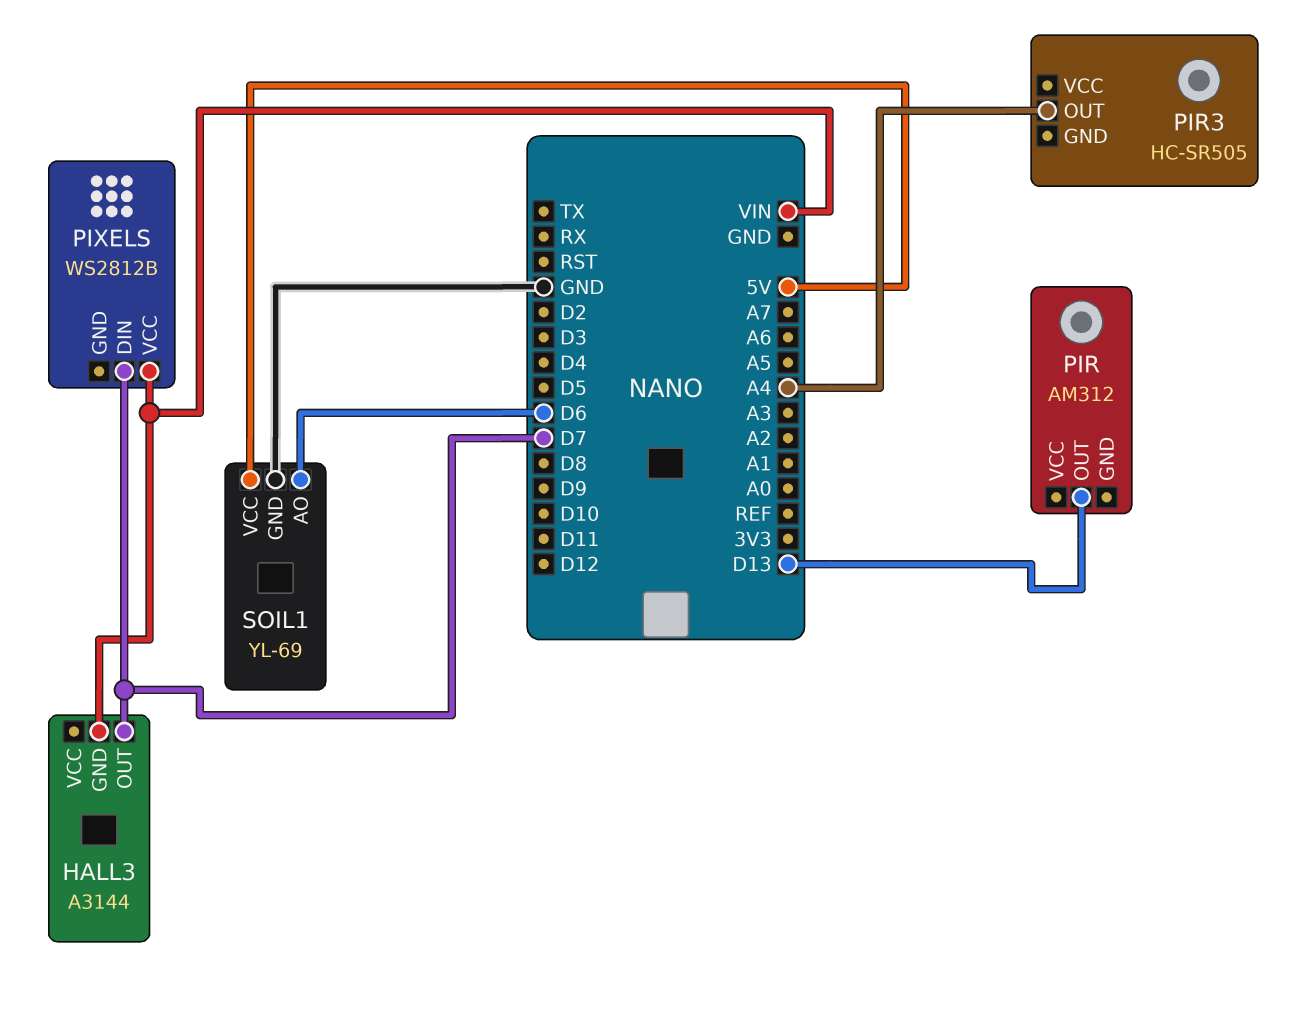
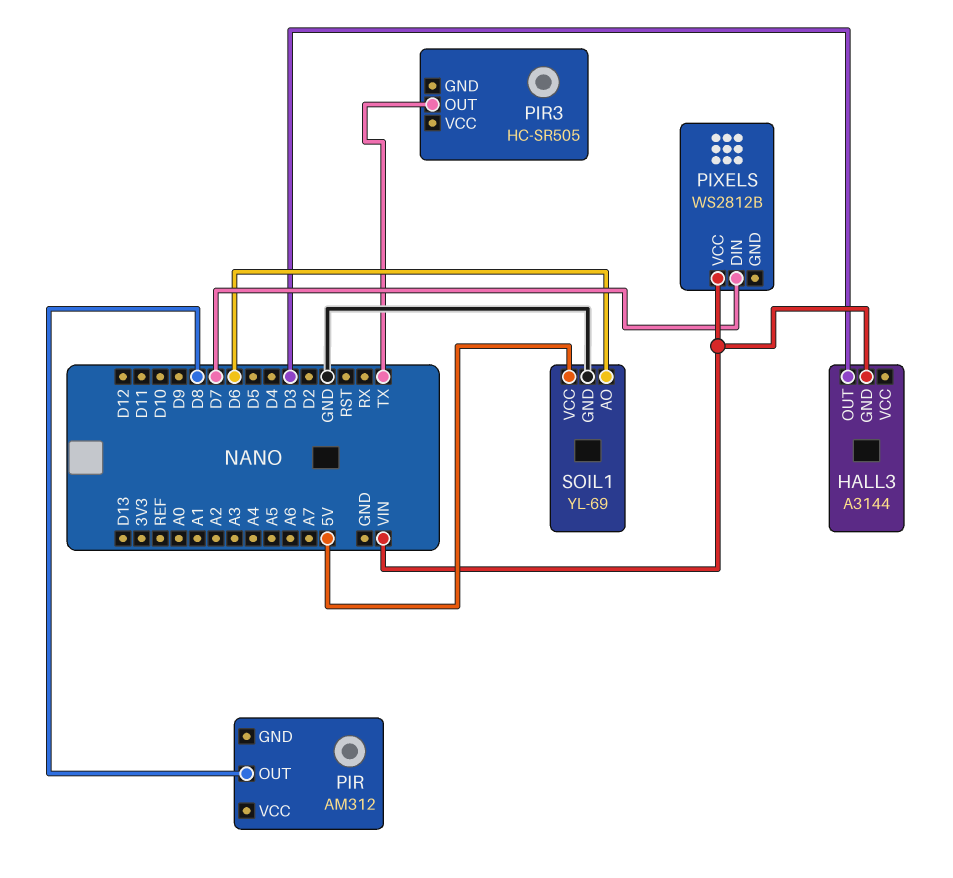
HALL3 pin OUT: D7 -> D3
PIR pin OUT: D13 -> D8
PIR3 pin OUT: A4 -> TX

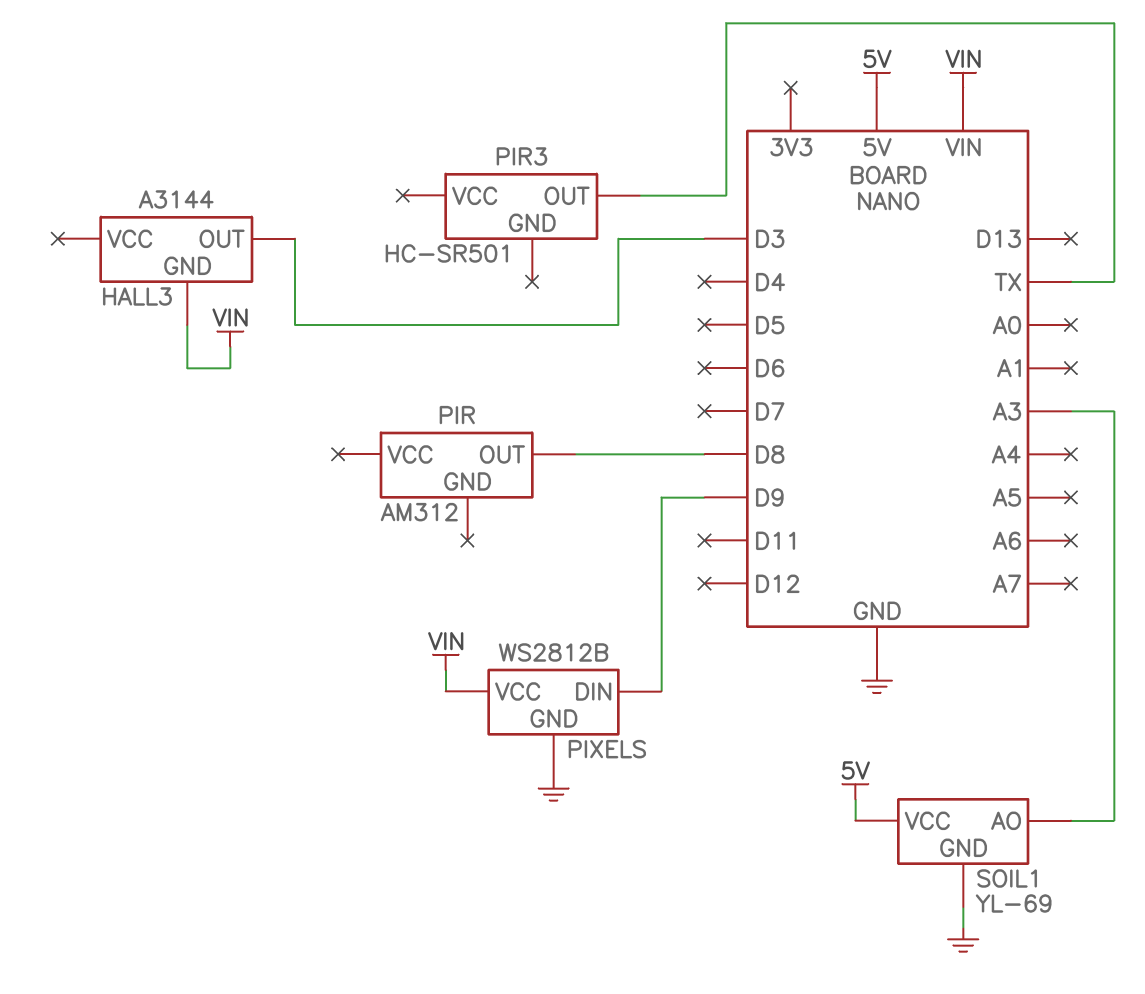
PIR3: HC-SR505 -> HC-SR501
PIXELS pin DIN: D7 -> D9
PIXELS pin GND: none -> GND
SOIL1 pin AO: D6 -> A3

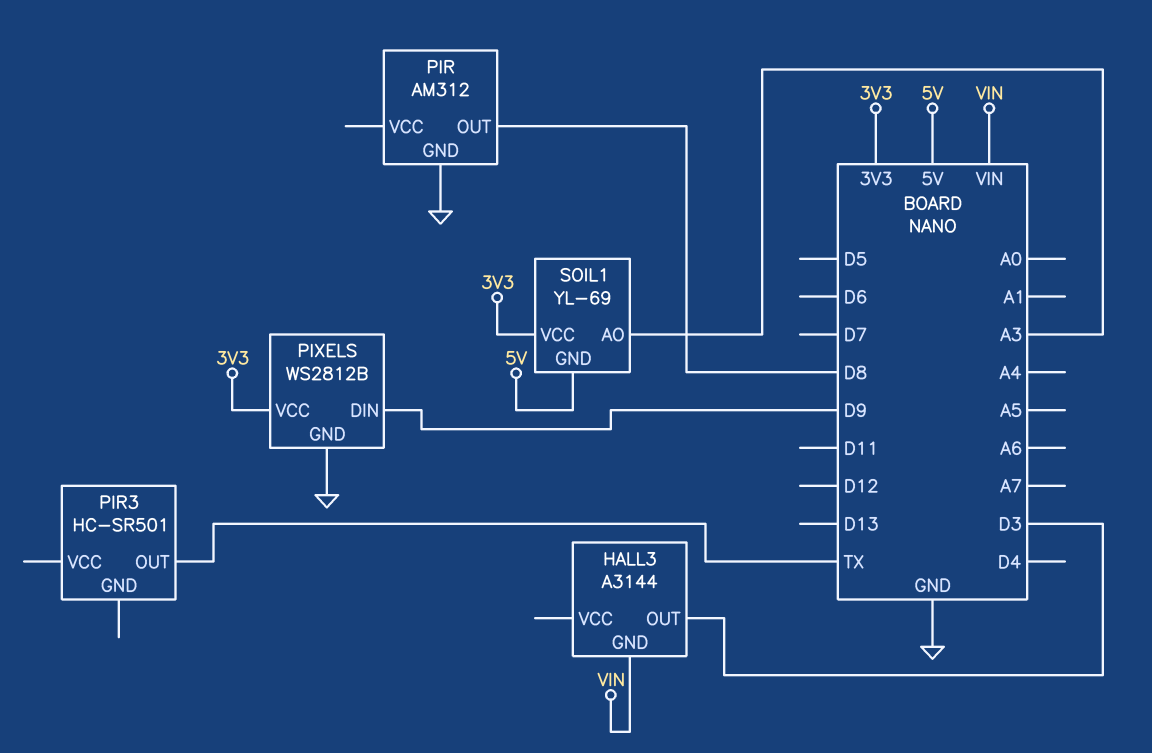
PIR pin GND: none -> GND
PIXELS pin VCC: VIN -> 3V3
SOIL1 pin GND: GND -> 5V
SOIL1 pin VCC: 5V -> 3V3

